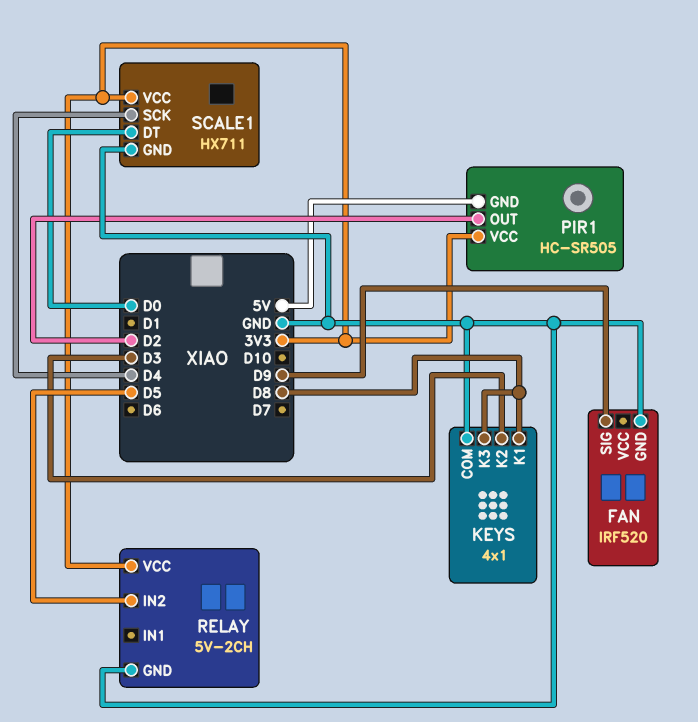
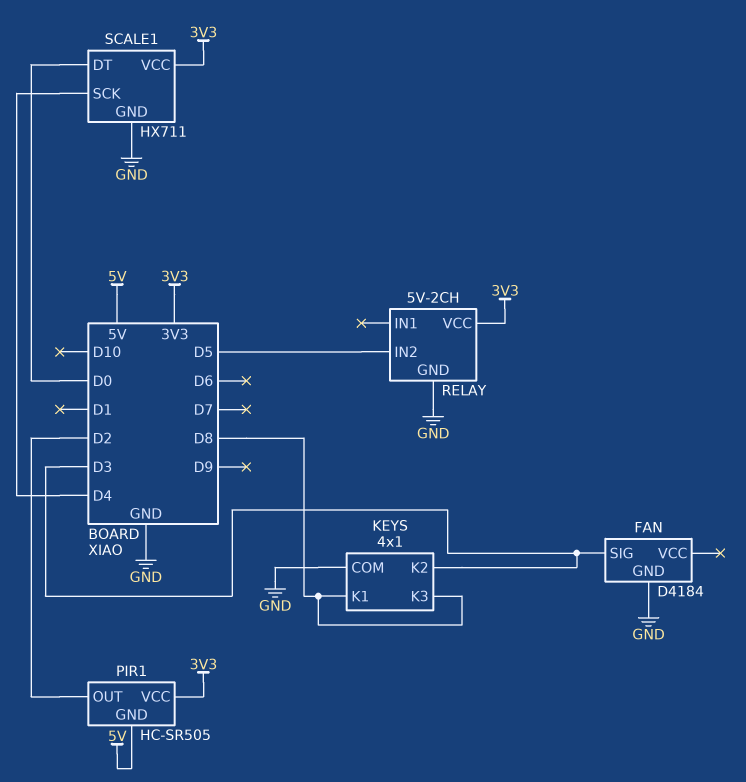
FAN: IRF520 -> D4184
FAN pin SIG: D9 -> D3

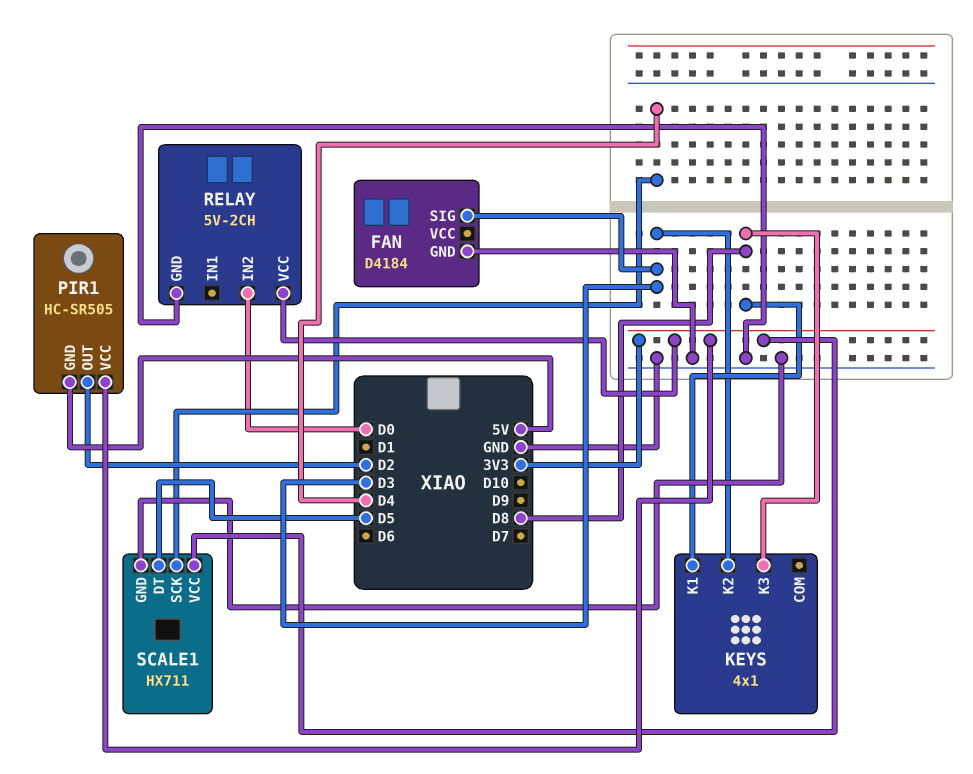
KEYS pin COM: GND -> none
RELAY pin IN2: D5 -> D0
SCALE1 pin DT: D0 -> D5

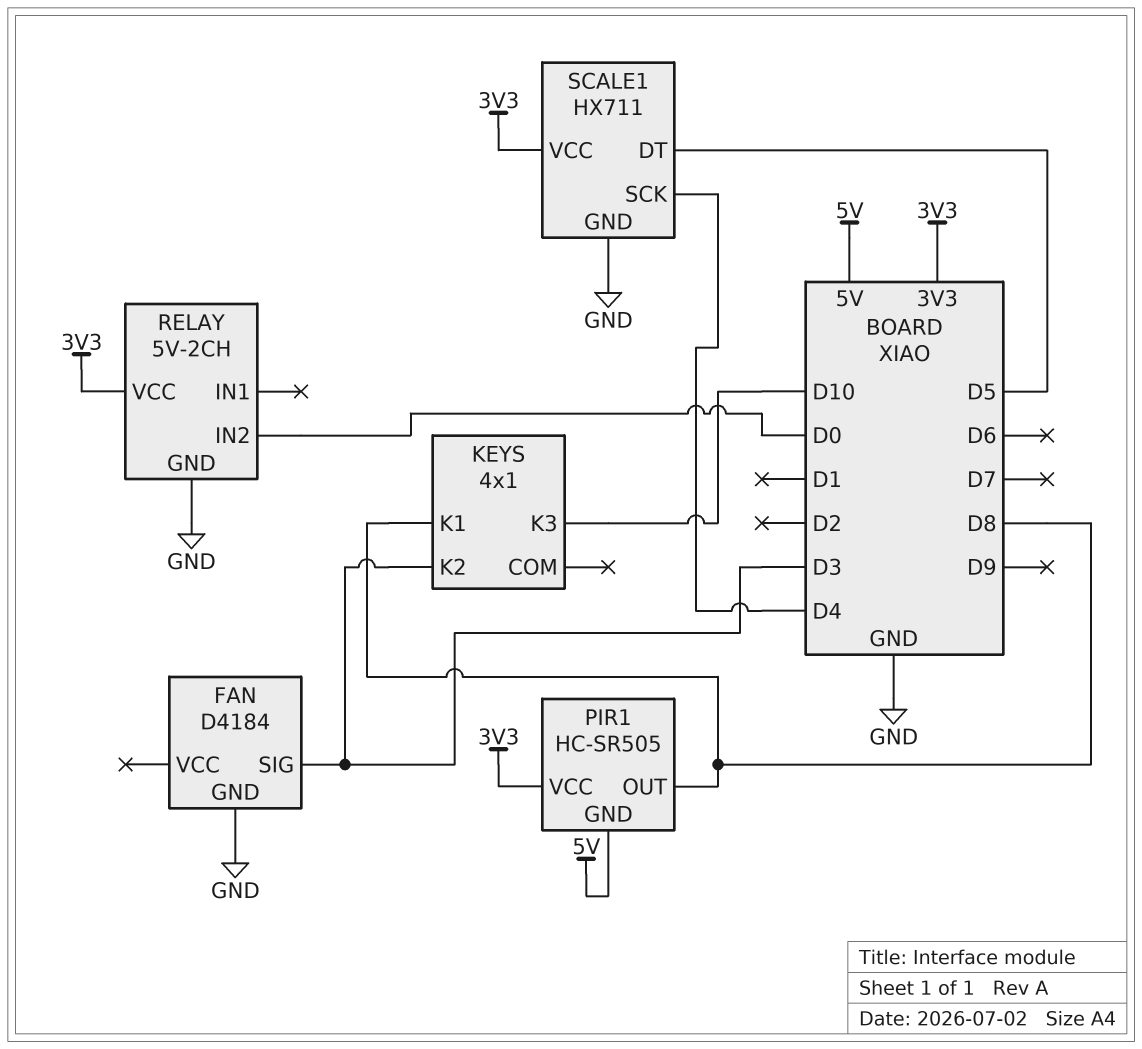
KEYS pin K3: D8 -> D10
PIR1 pin OUT: D2 -> D8

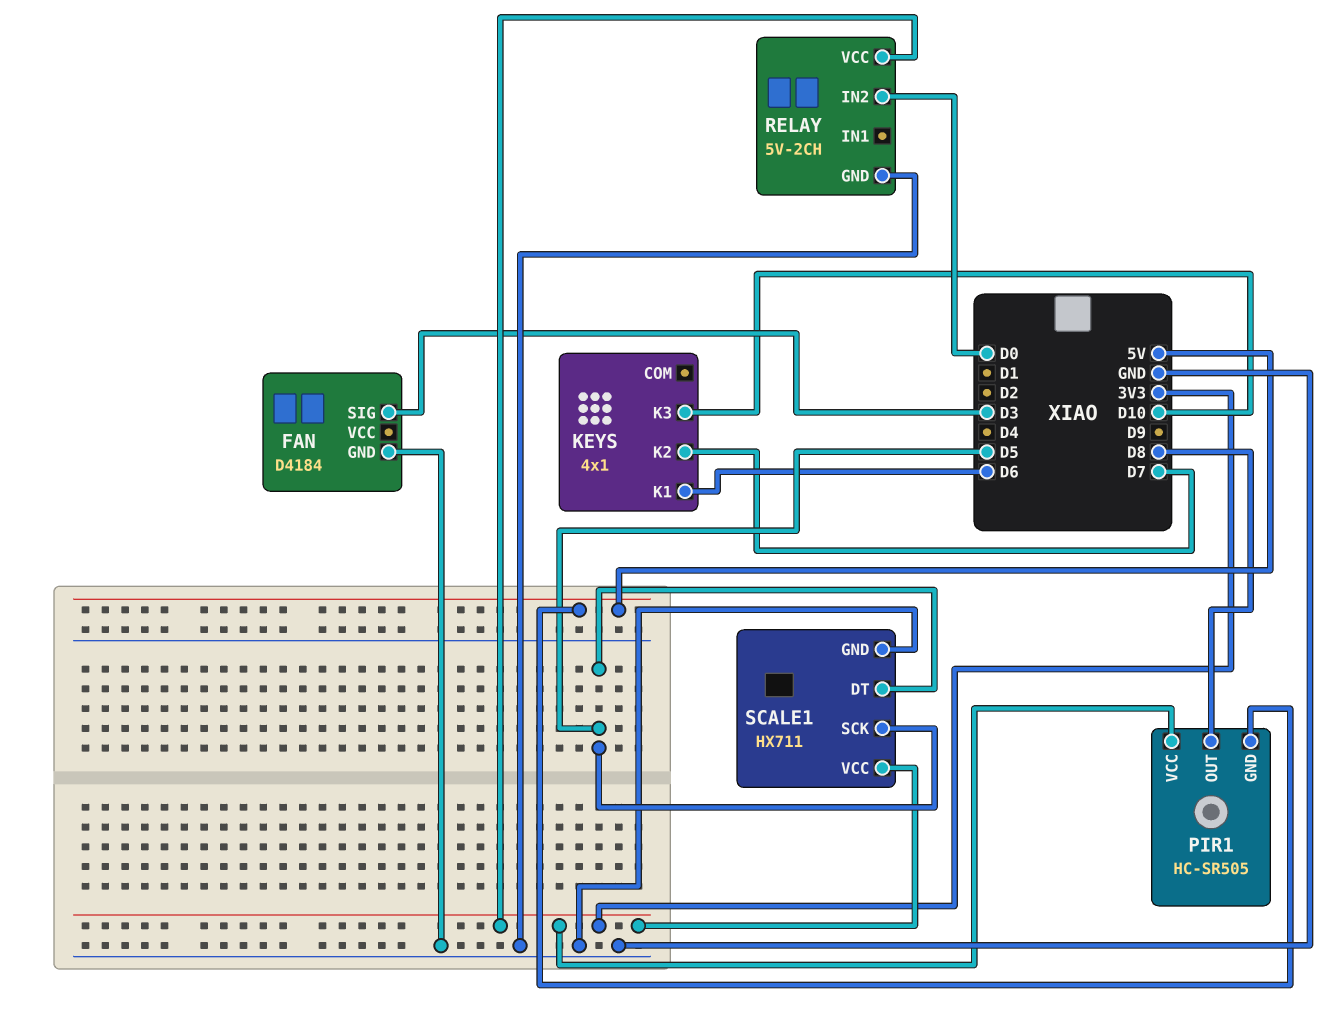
KEYS pin K1: D8 -> D6
KEYS pin K2: D3 -> D7
SCALE1 pin SCK: D4 -> D5

